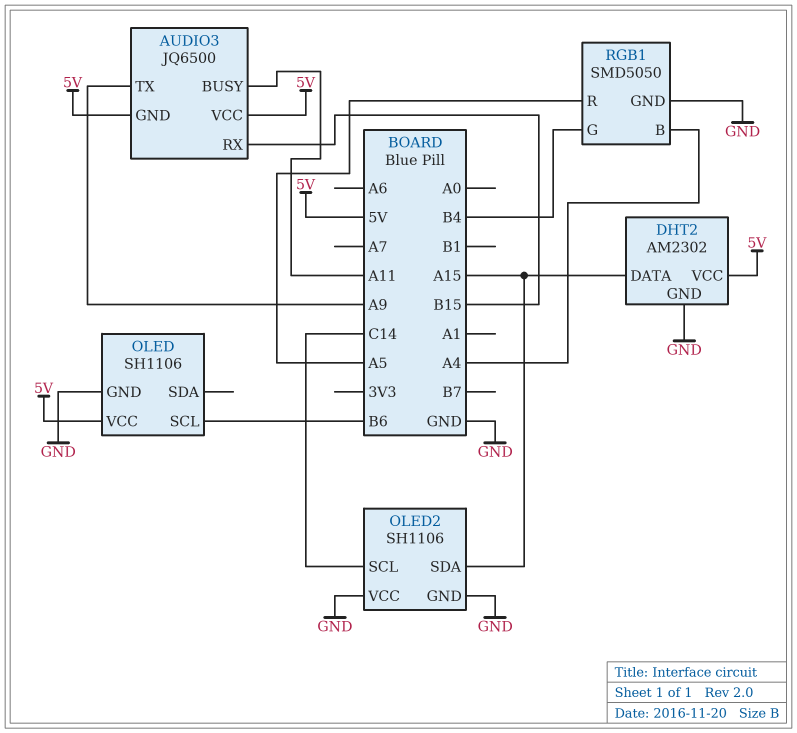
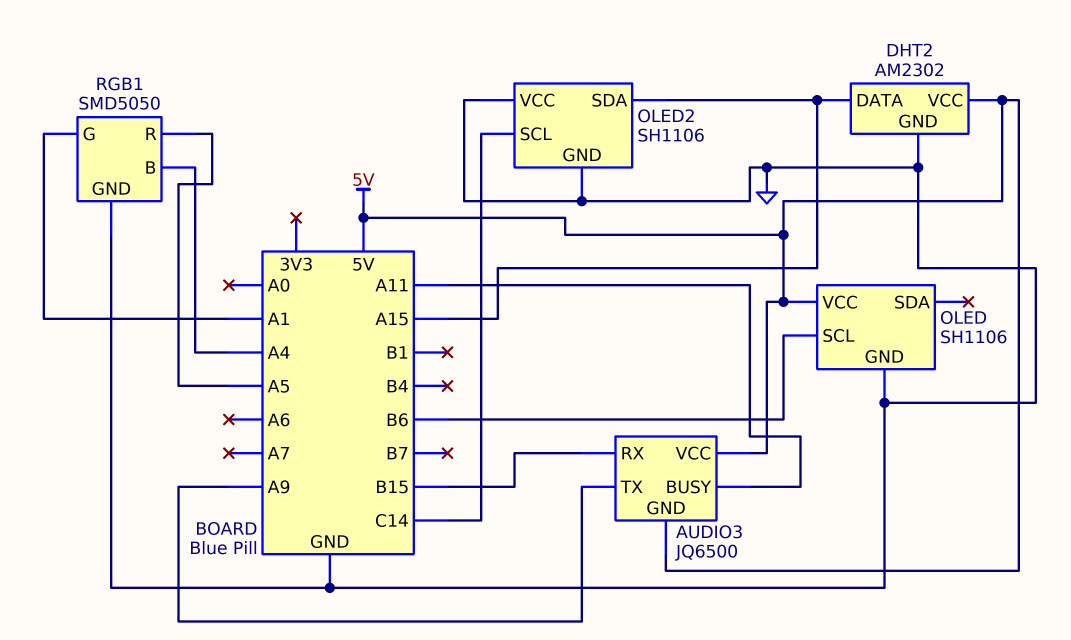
RGB1 pin G: B4 -> A1

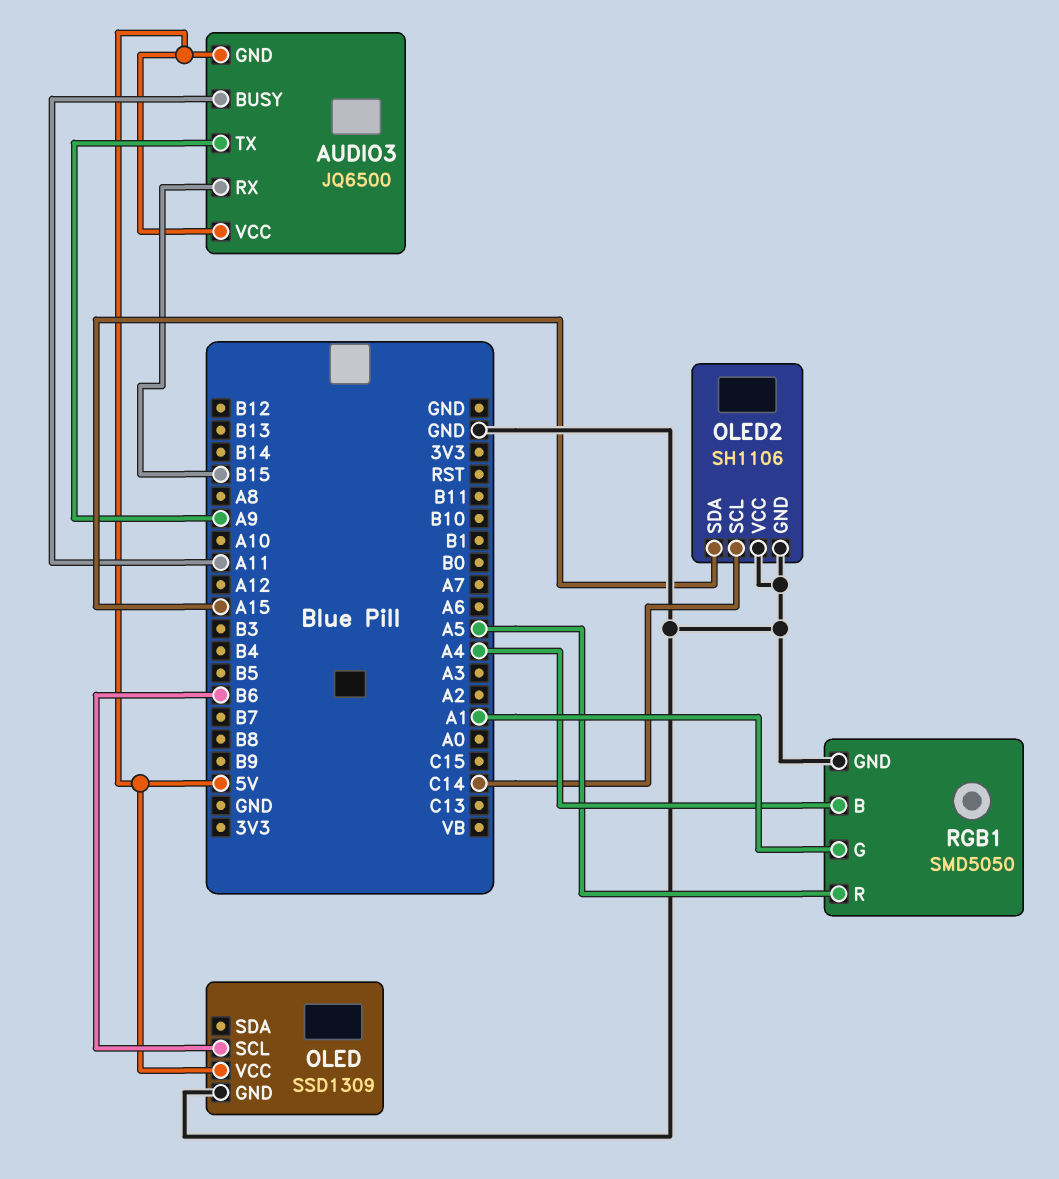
DHT2: AM2302 -> none
DHT2 pin DATA: A15 -> none
DHT2 pin GND: GND -> none
DHT2 pin VCC: 5V -> none
OLED: SH1106 -> SSD1309

